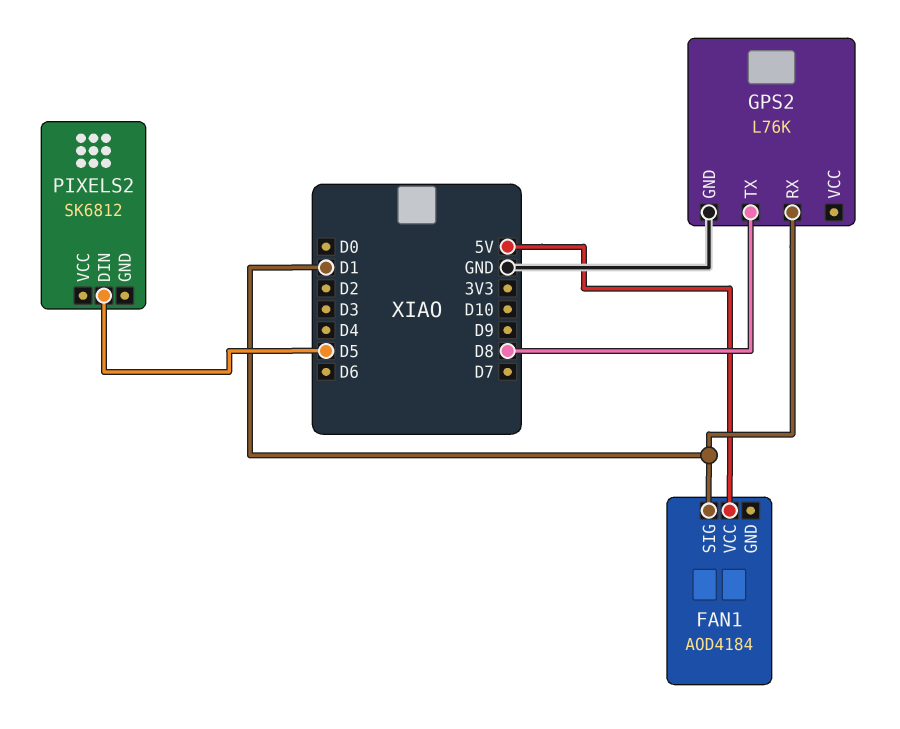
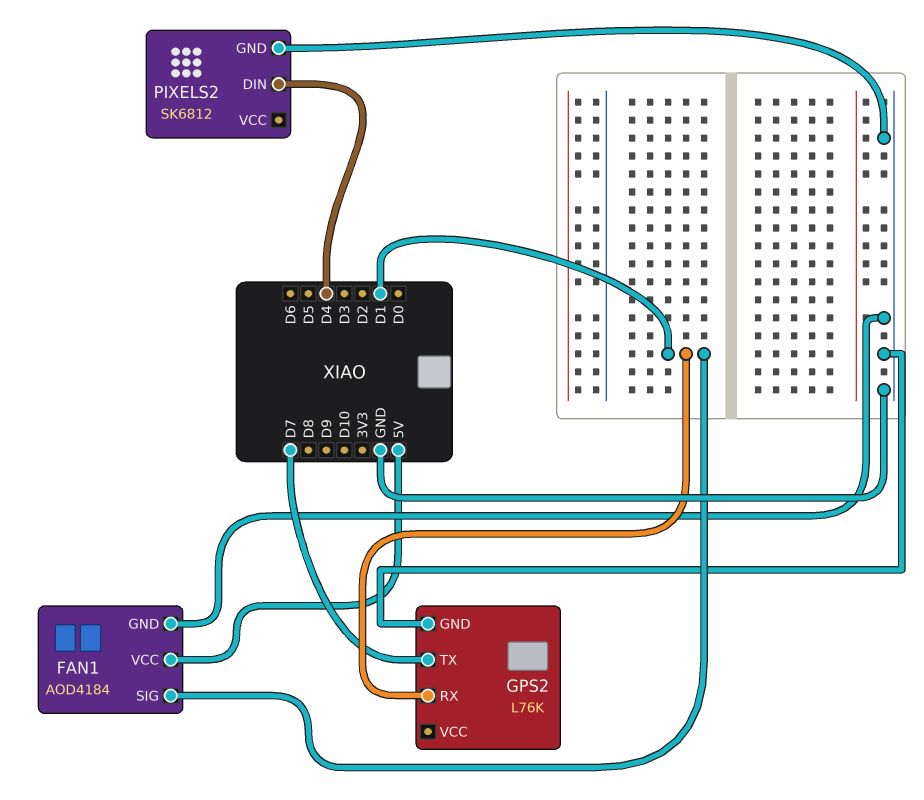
FAN1 pin GND: none -> GND
GPS2 pin TX: D8 -> D7
PIXELS2 pin DIN: D5 -> D4
PIXELS2 pin GND: none -> GND

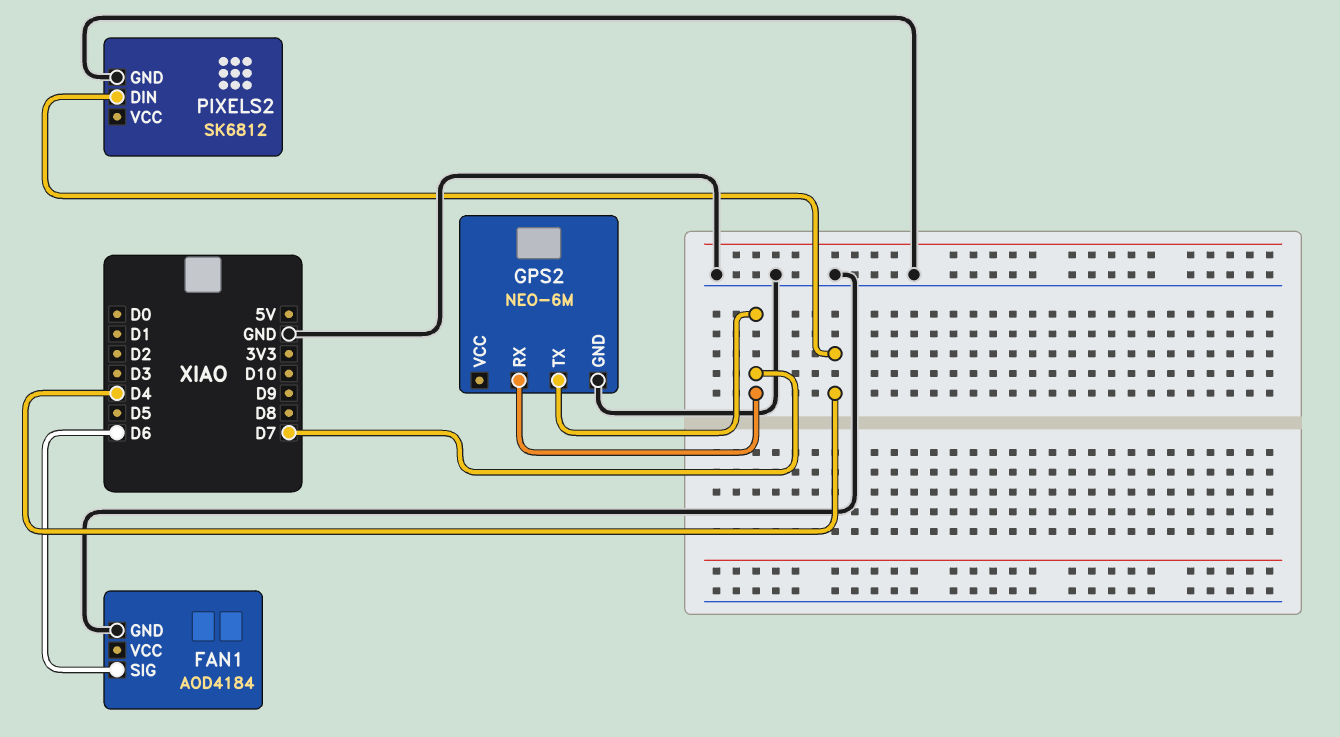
FAN1 pin SIG: D1 -> D6
FAN1 pin VCC: 5V -> none
GPS2: L76K -> NEO-6M
GPS2 pin RX: D1 -> D7

